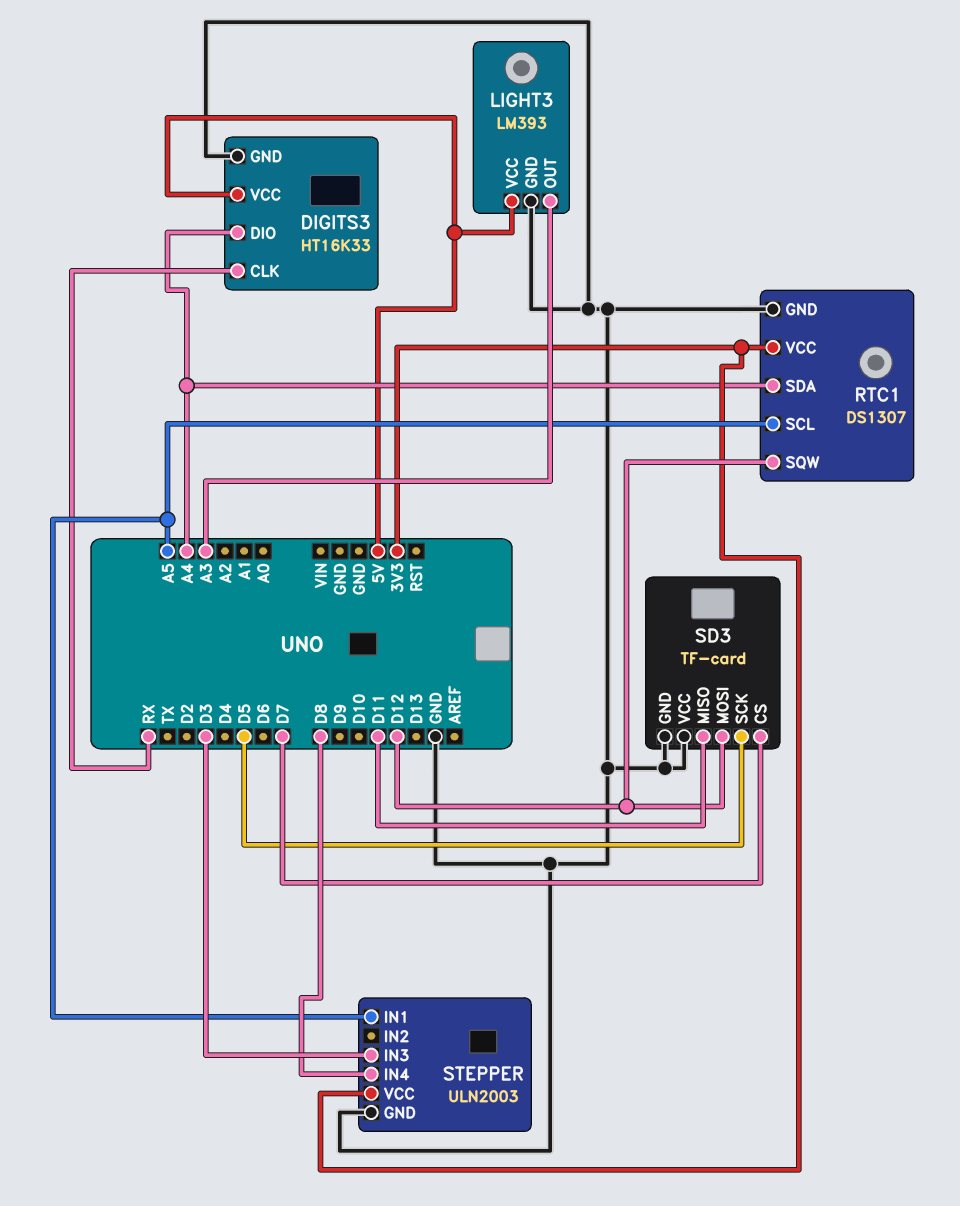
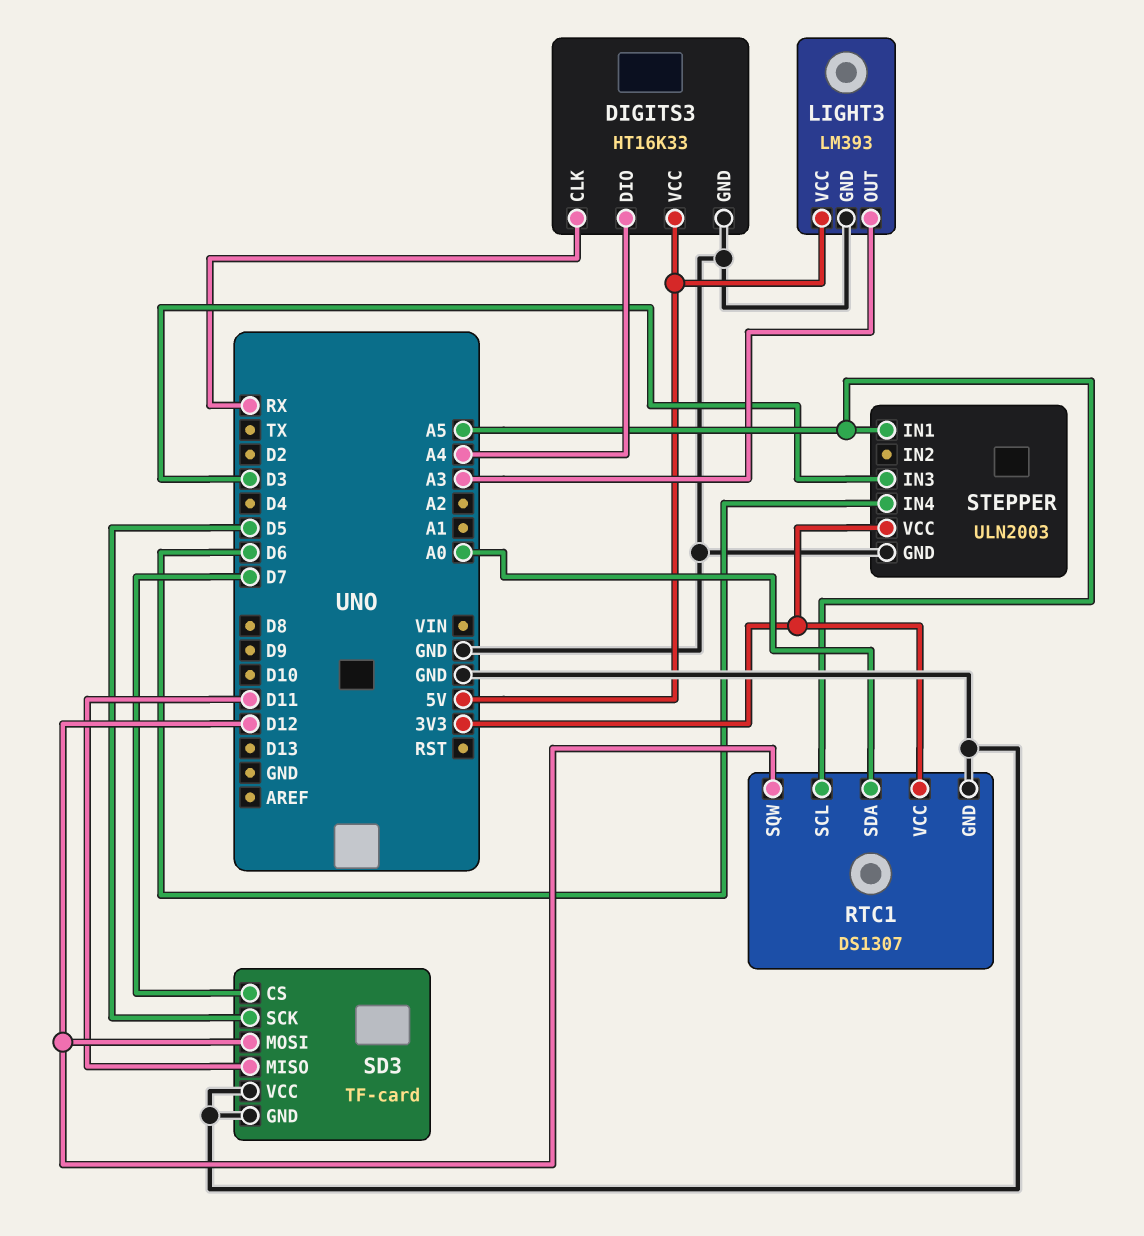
RTC1 pin SDA: A4 -> A0
STEPPER pin IN4: D8 -> D6

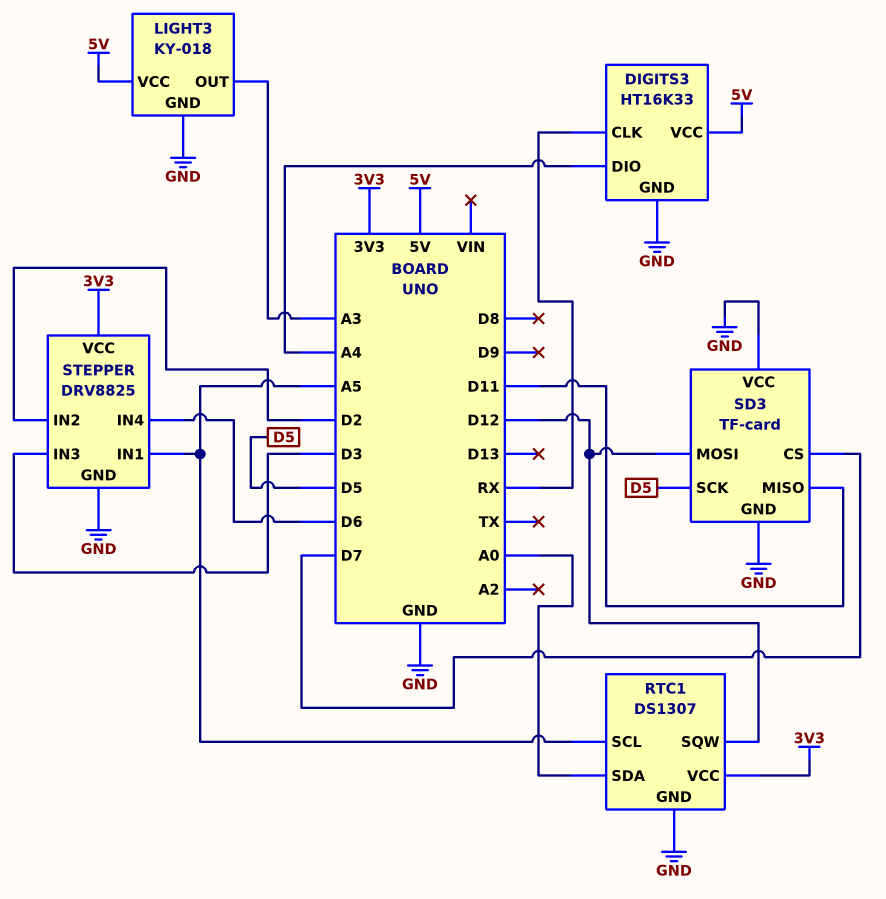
LIGHT3: LM393 -> KY-018
STEPPER: ULN2003 -> DRV8825
STEPPER pin IN2: none -> D2

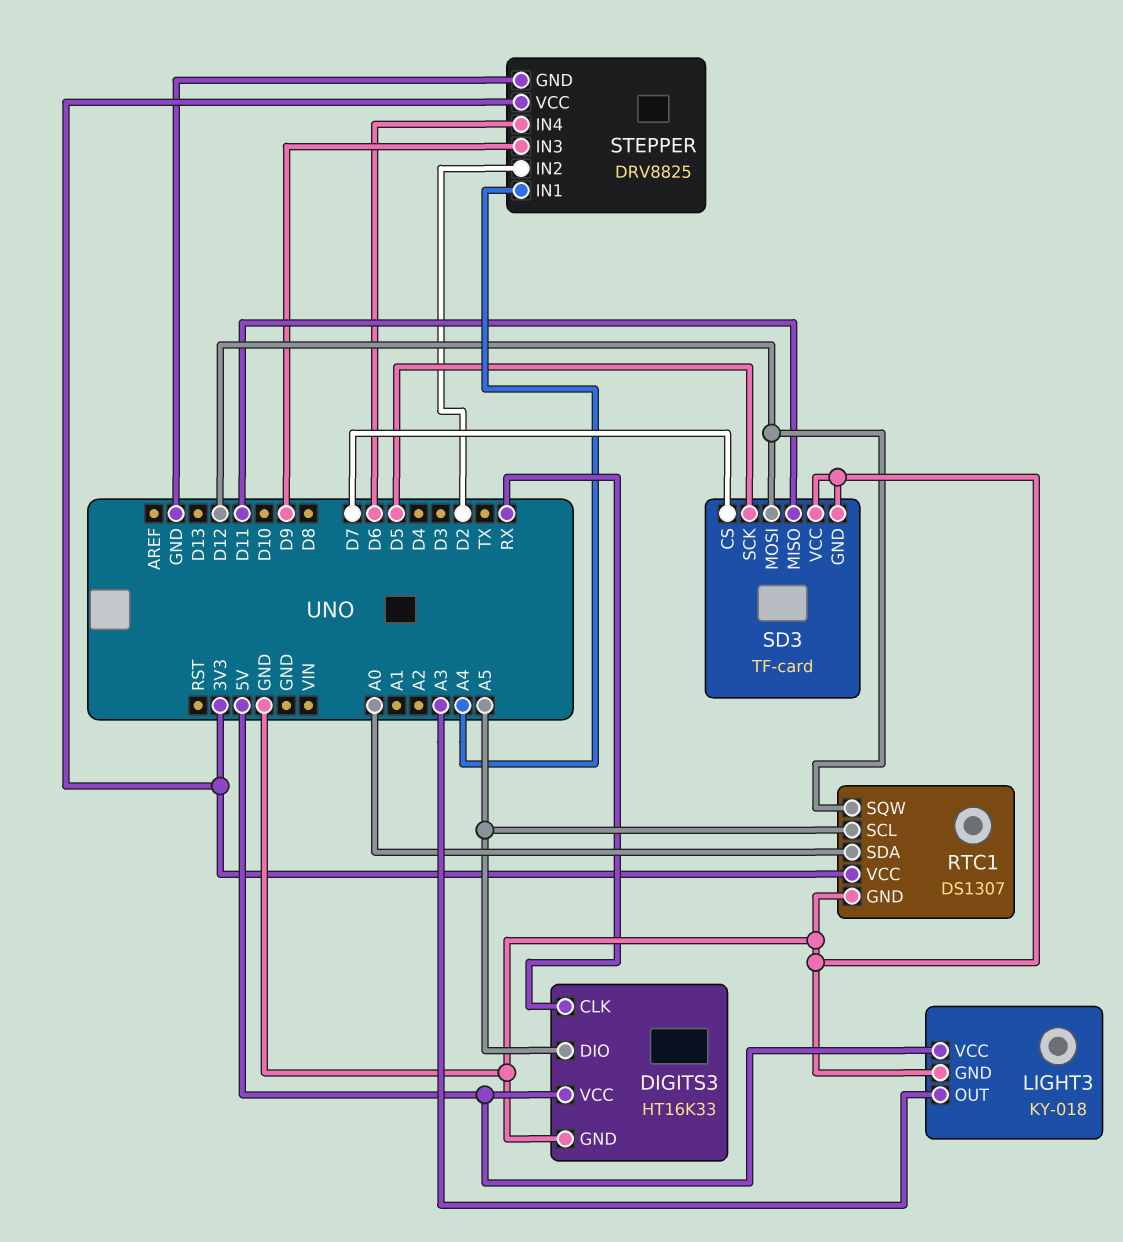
DIGITS3 pin DIO: A4 -> A5
STEPPER pin IN1: A5 -> A4
STEPPER pin IN3: D3 -> D9

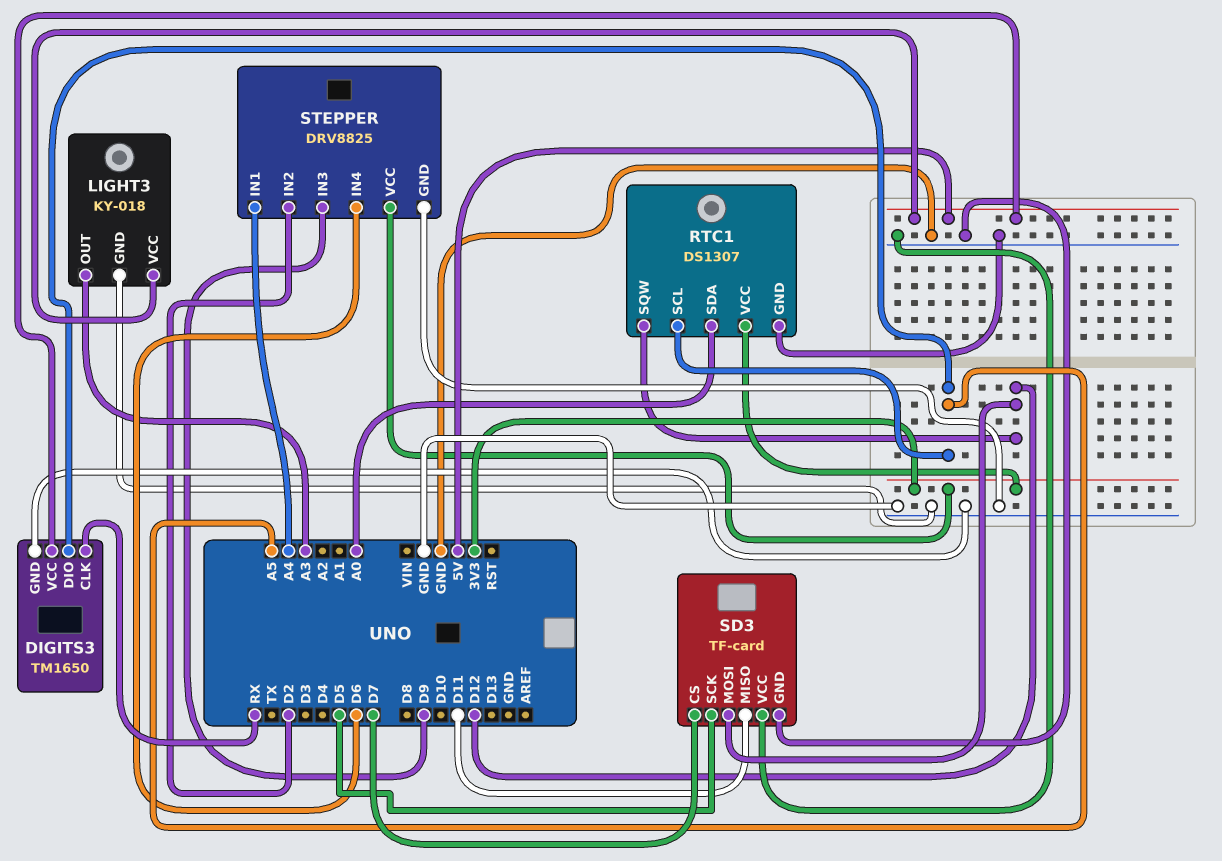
DIGITS3: HT16K33 -> TM1650

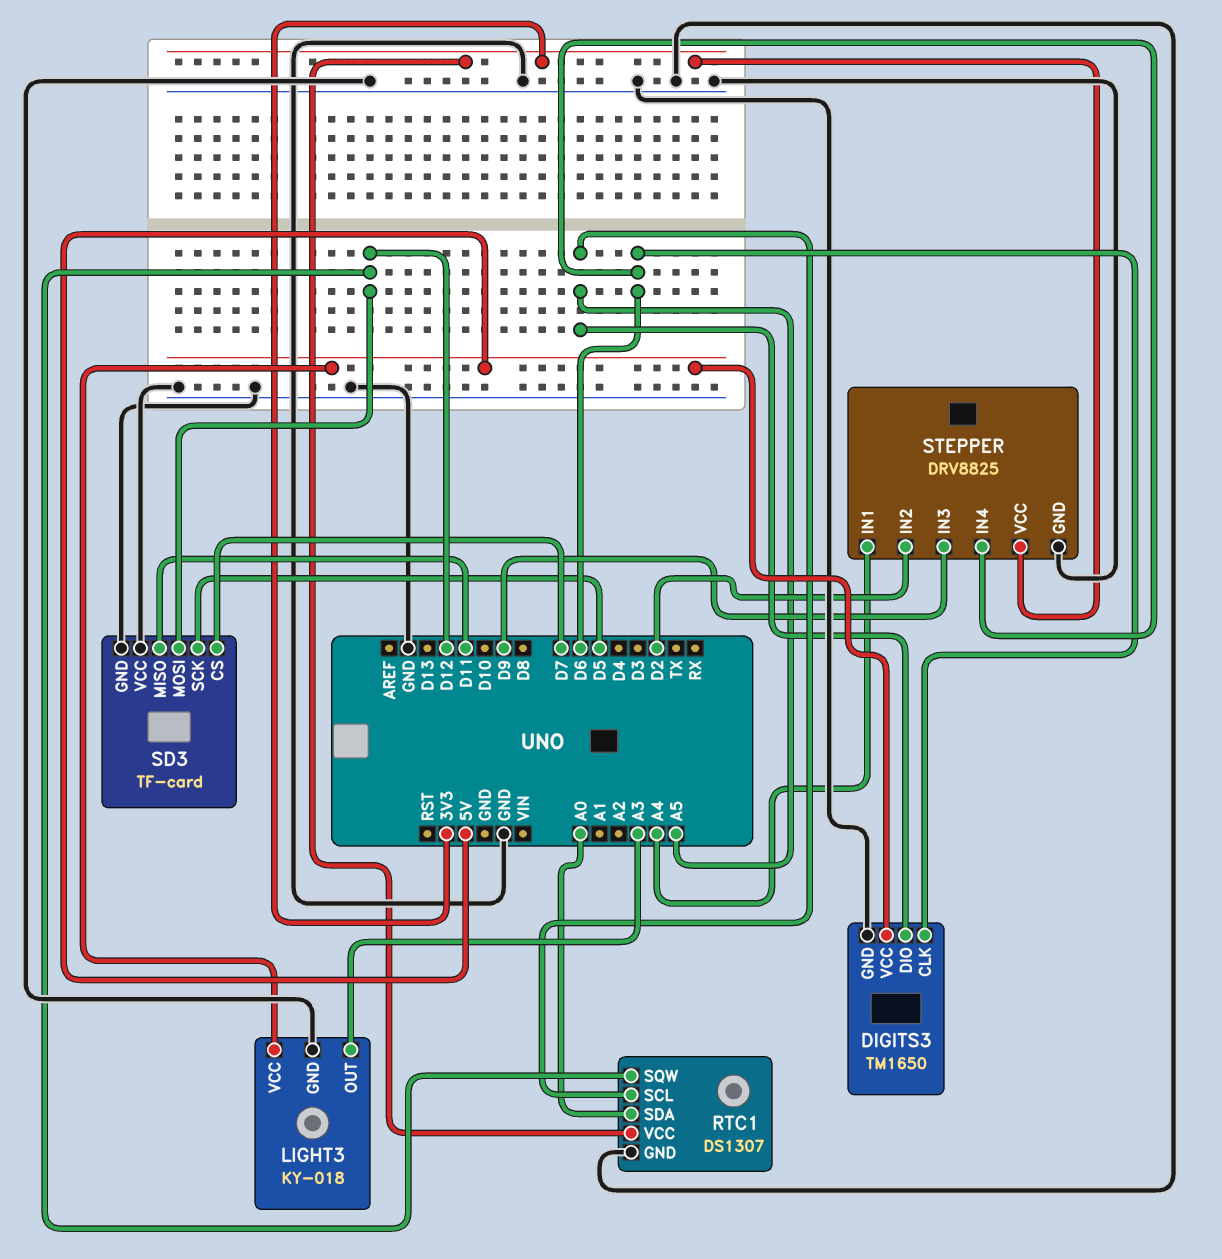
DIGITS3 pin CLK: RX -> D6

